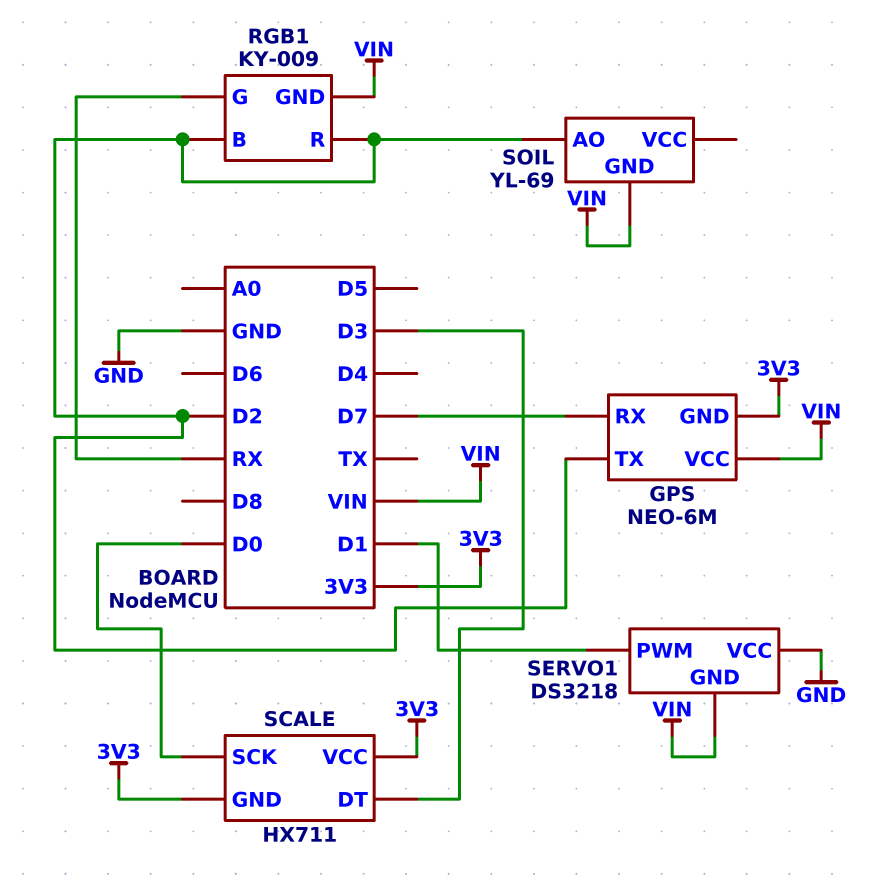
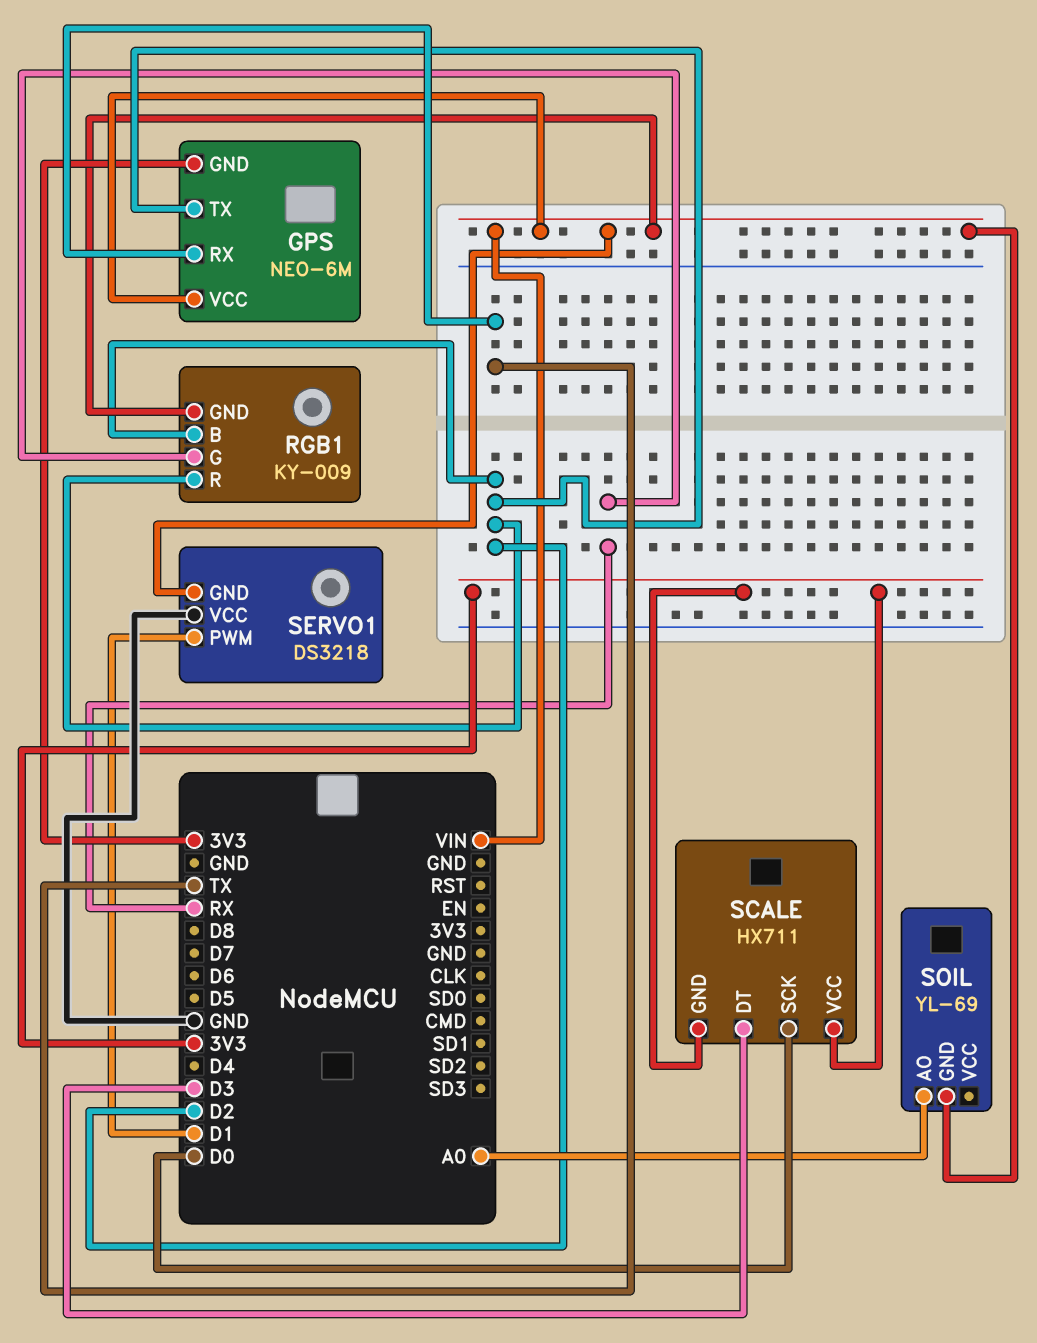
GPS pin RX: D7 -> TX
SOIL pin AO: D2 -> A0

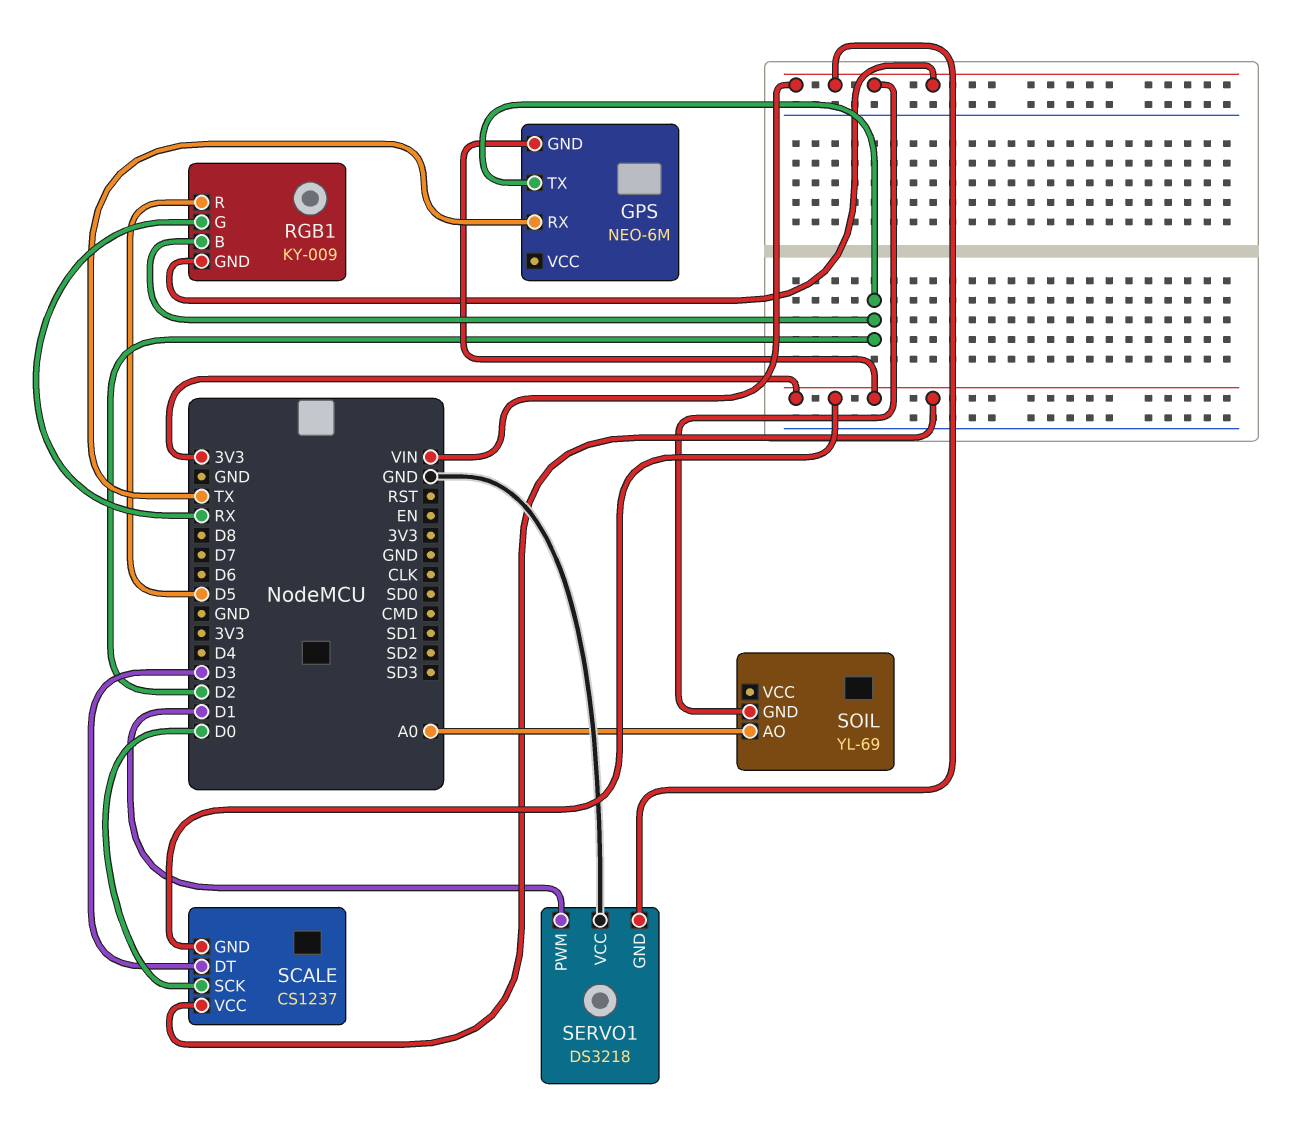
GPS pin VCC: VIN -> none
RGB1 pin R: D2 -> D5
SCALE: HX711 -> CS1237

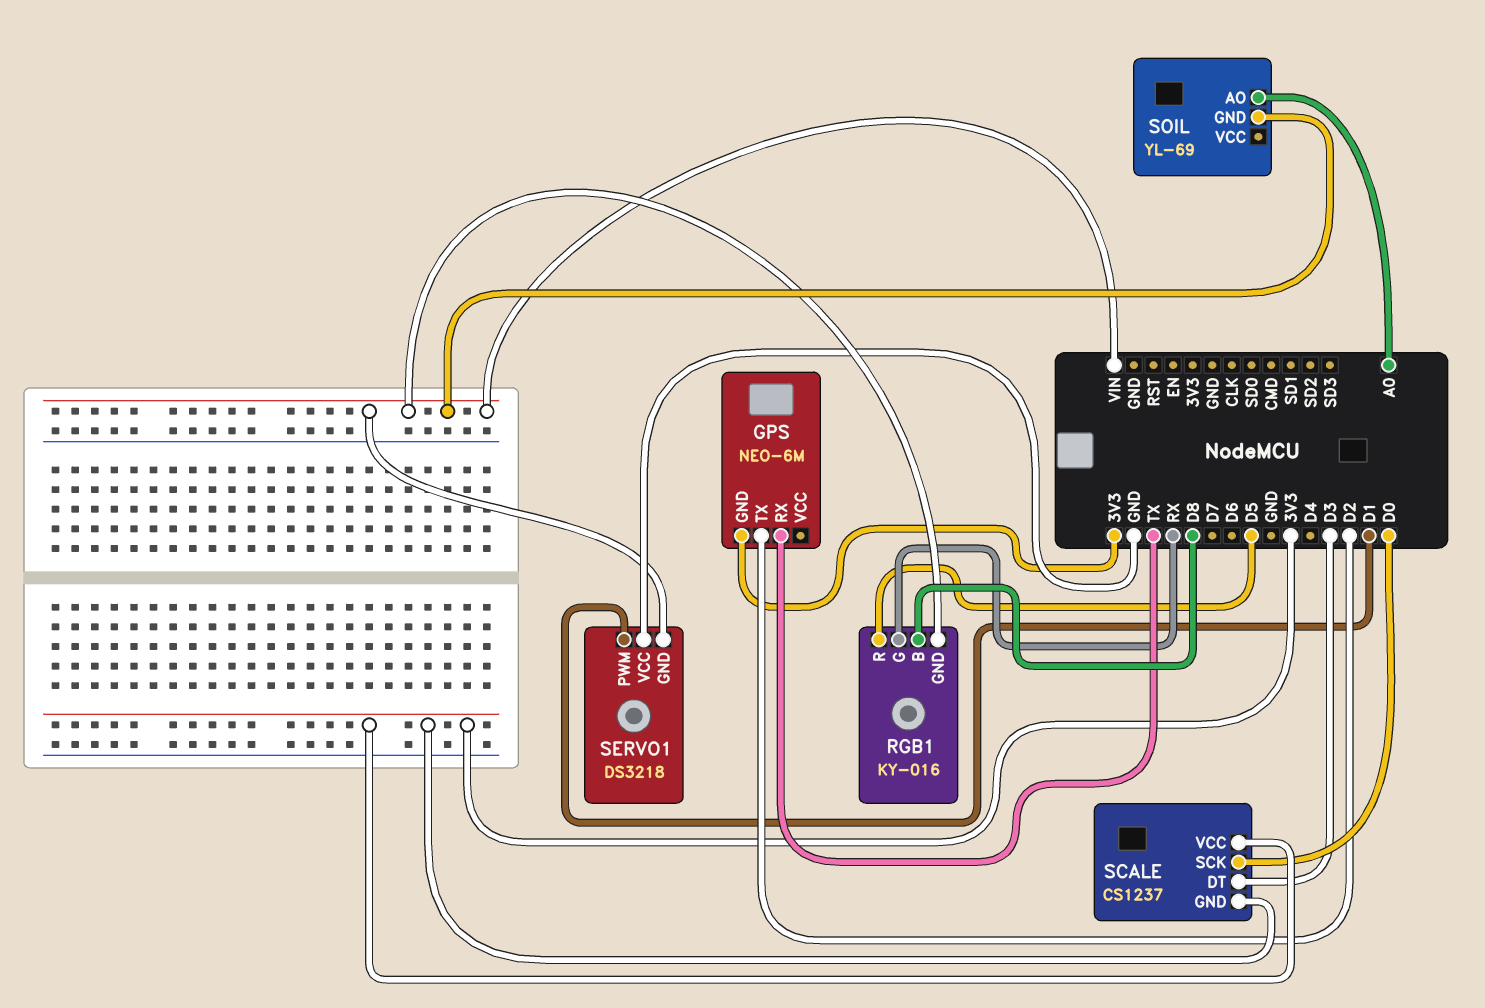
RGB1: KY-009 -> KY-016
RGB1 pin B: D2 -> D8

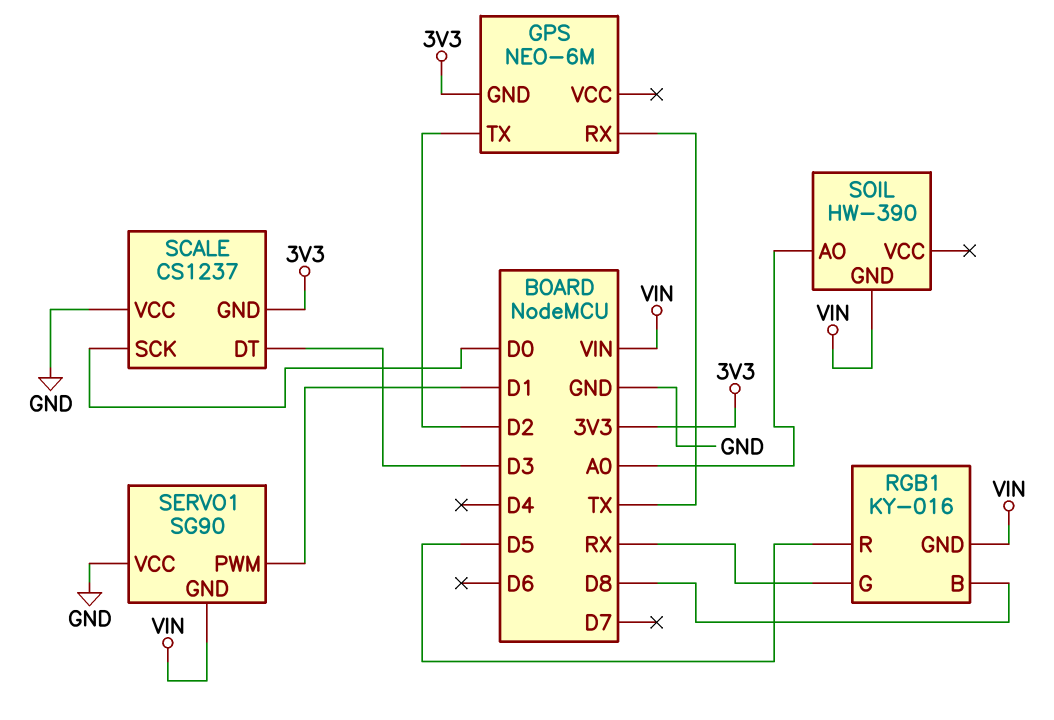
SCALE pin VCC: 3V3 -> GND
SERVO1: DS3218 -> SG90
SOIL: YL-69 -> HW-390

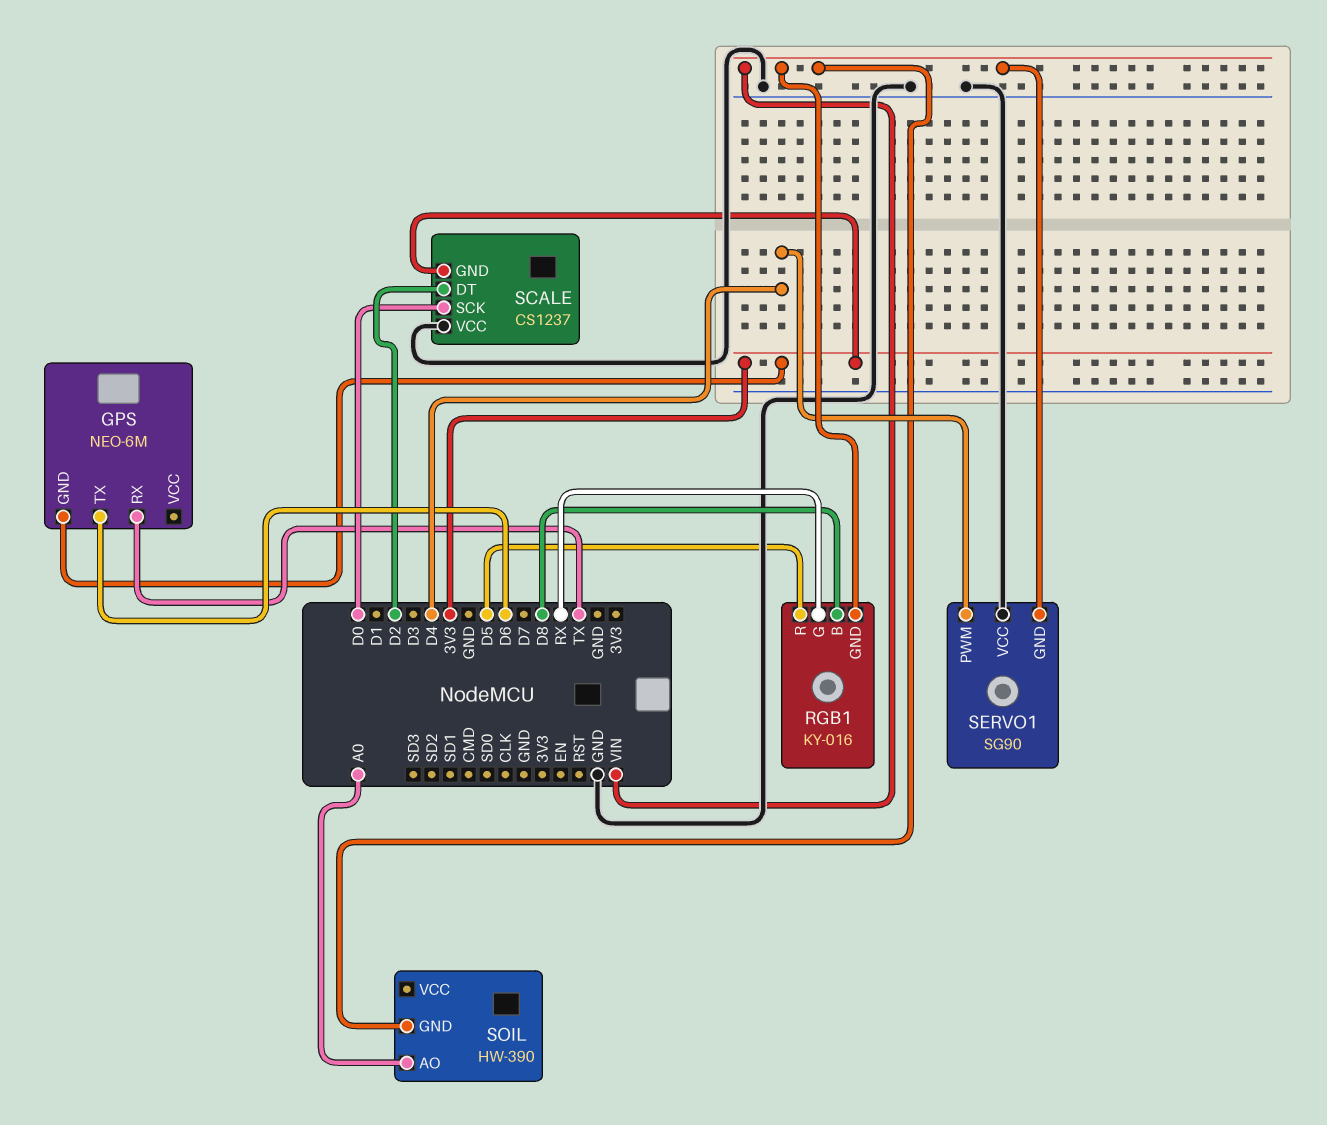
GPS pin TX: D2 -> D6
SCALE pin DT: D3 -> D2
SERVO1 pin PWM: D1 -> D4

